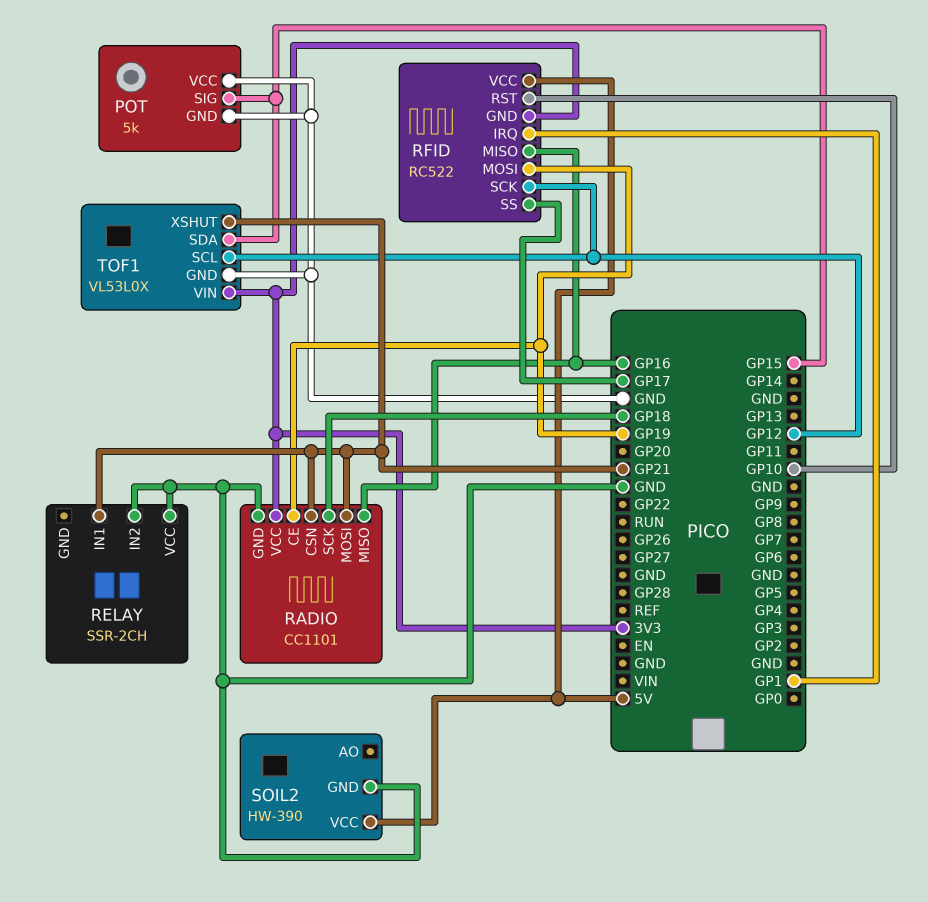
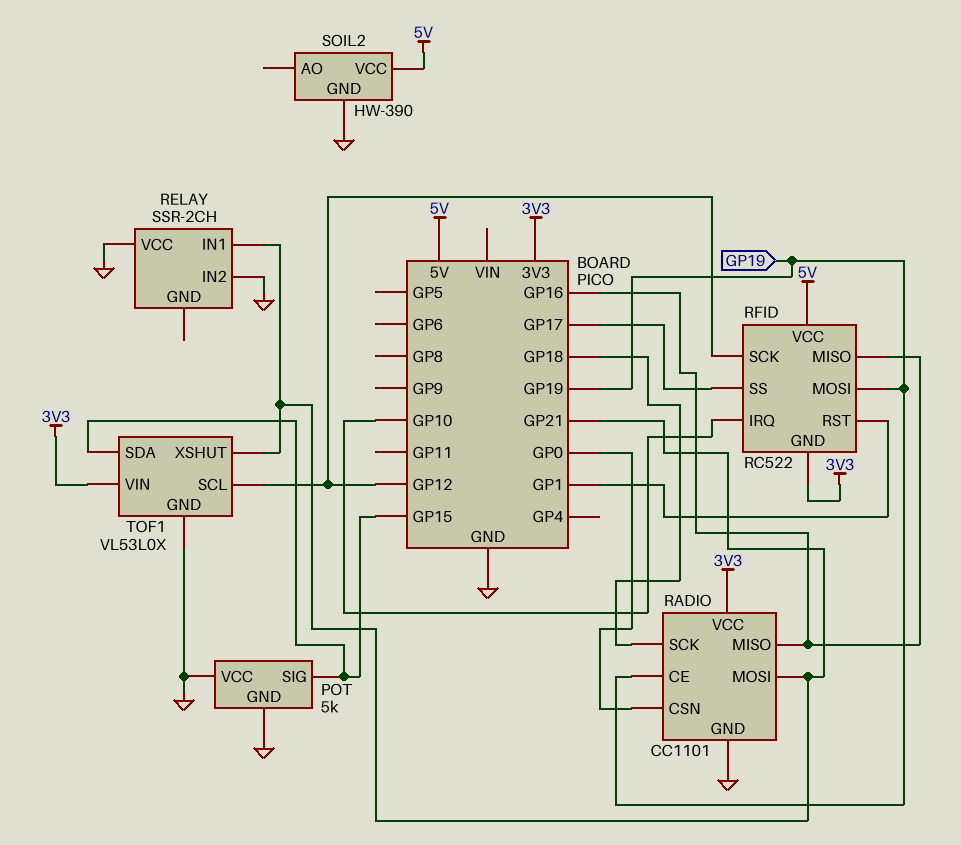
RADIO pin CSN: GP21 -> GP0
RFID pin IRQ: GP1 -> GP10
RFID pin RST: GP10 -> GP1

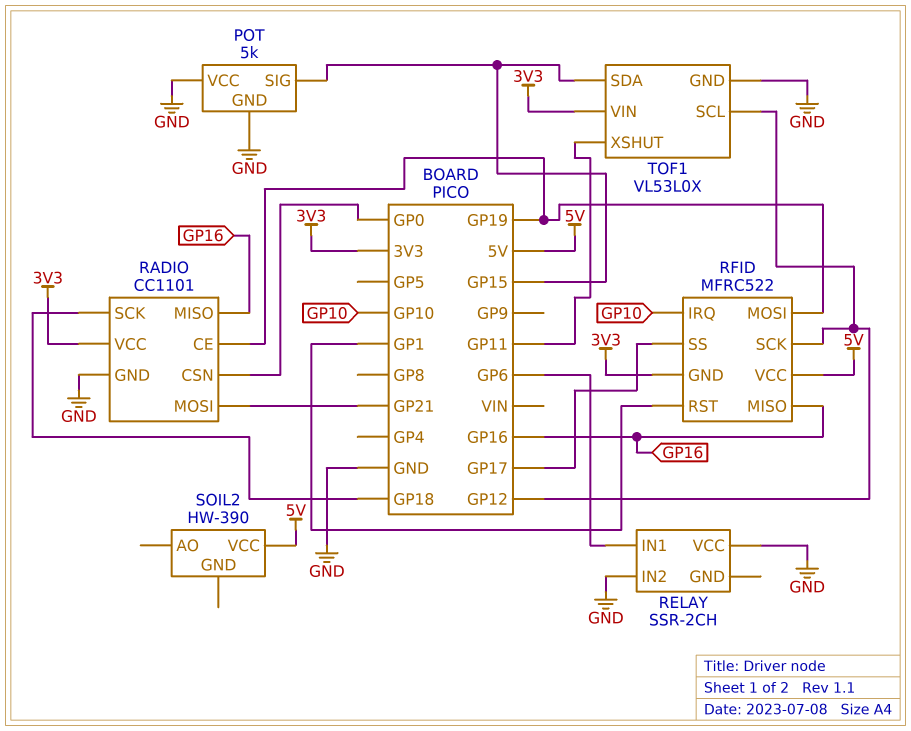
RELAY pin IN1: GP21 -> GP6
RFID: RC522 -> MFRC522
SOIL2 pin GND: GND -> none
TOF1 pin XSHUT: GP21 -> GP11

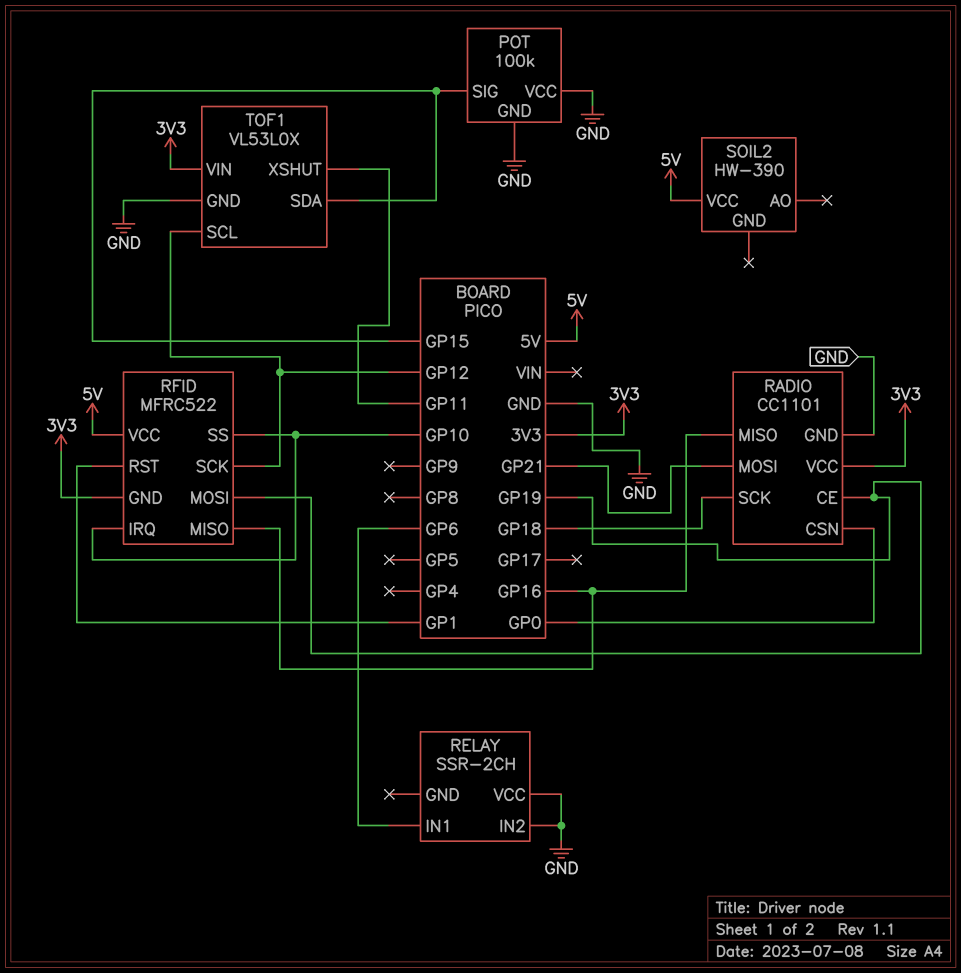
POT: 5k -> 100k
RFID pin SS: GP17 -> GP10

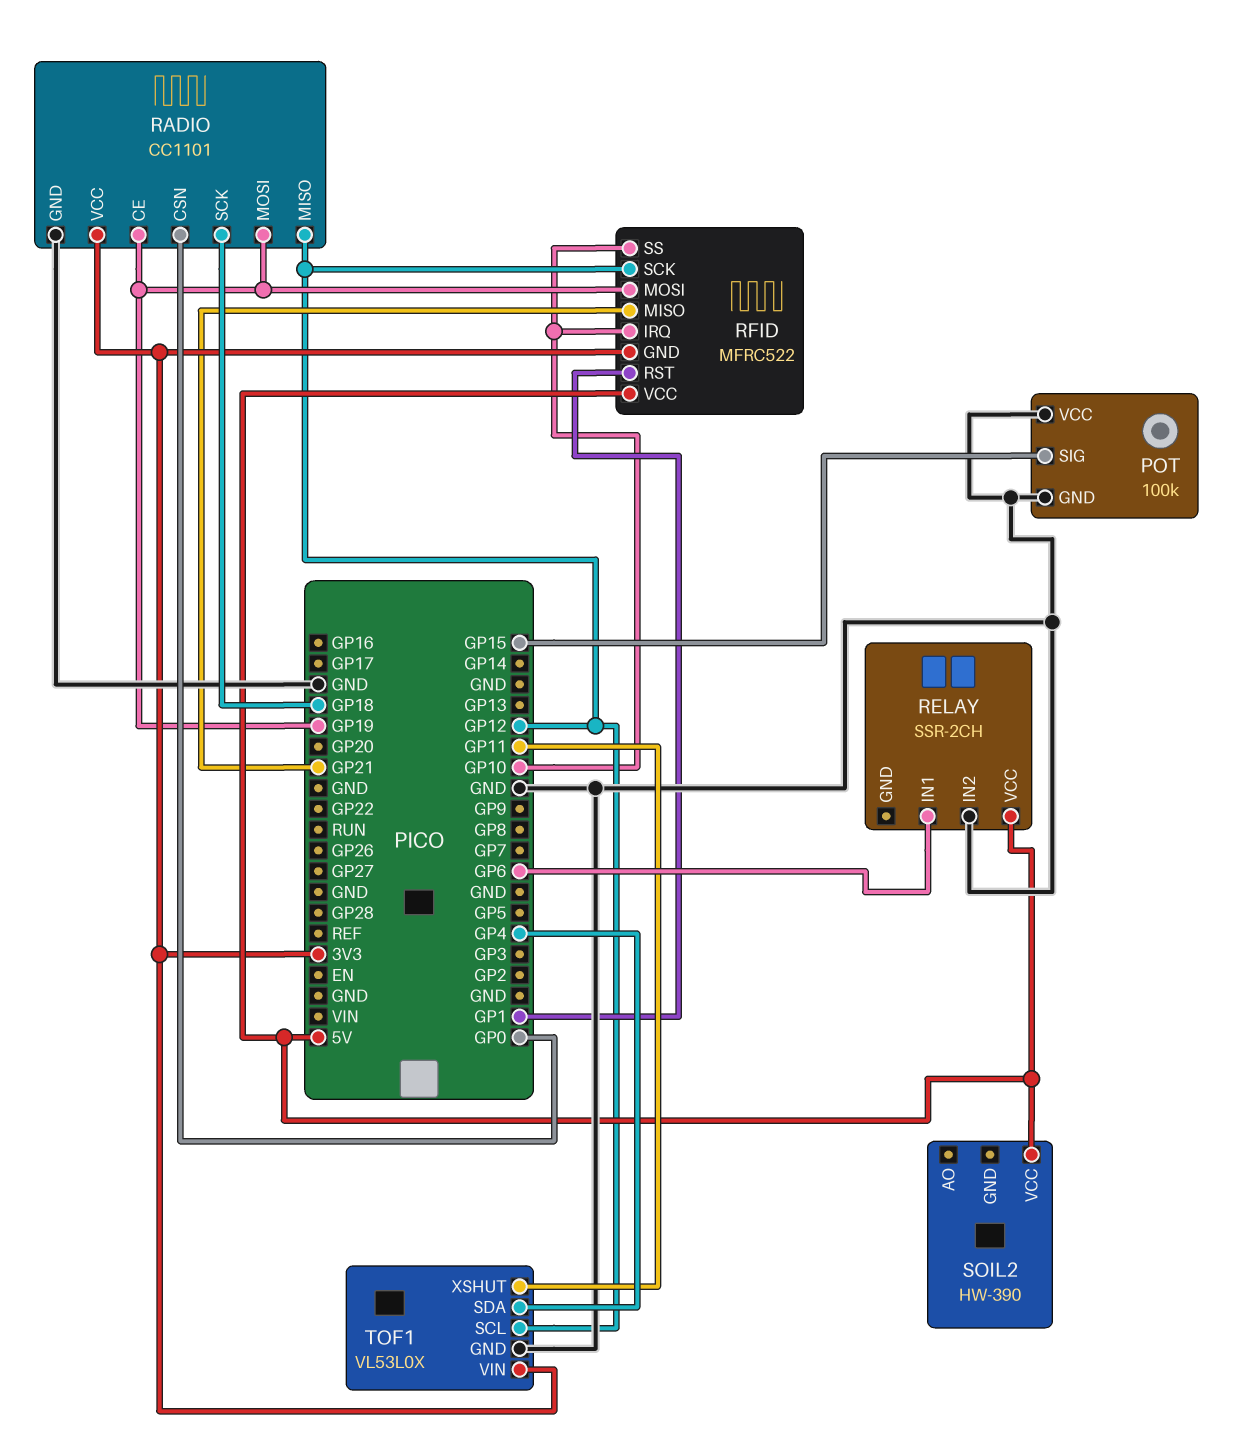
RADIO pin MISO: GP16 -> GP12
RADIO pin MOSI: GP21 -> GP19
RELAY pin VCC: GND -> 5V
RFID pin MISO: GP16 -> GP21
TOF1 pin SDA: GP15 -> GP4

